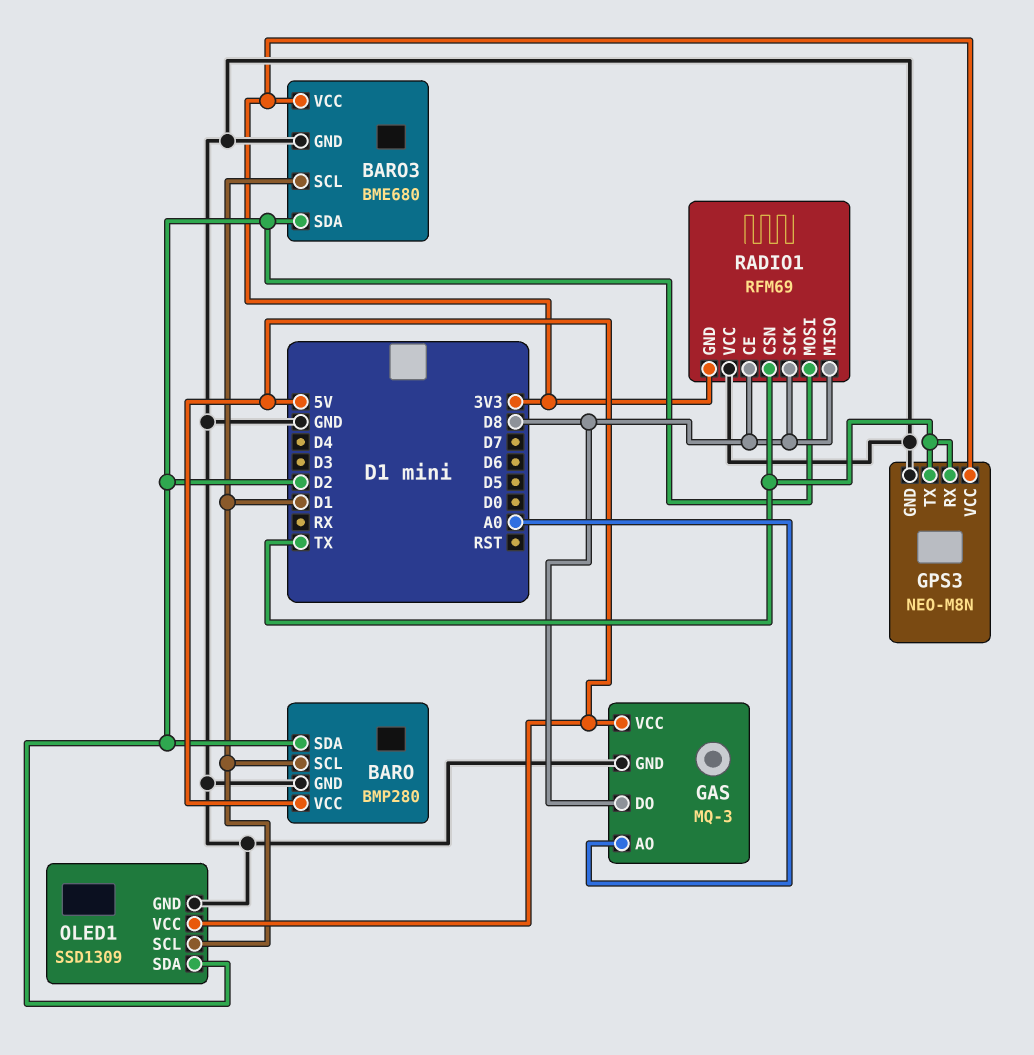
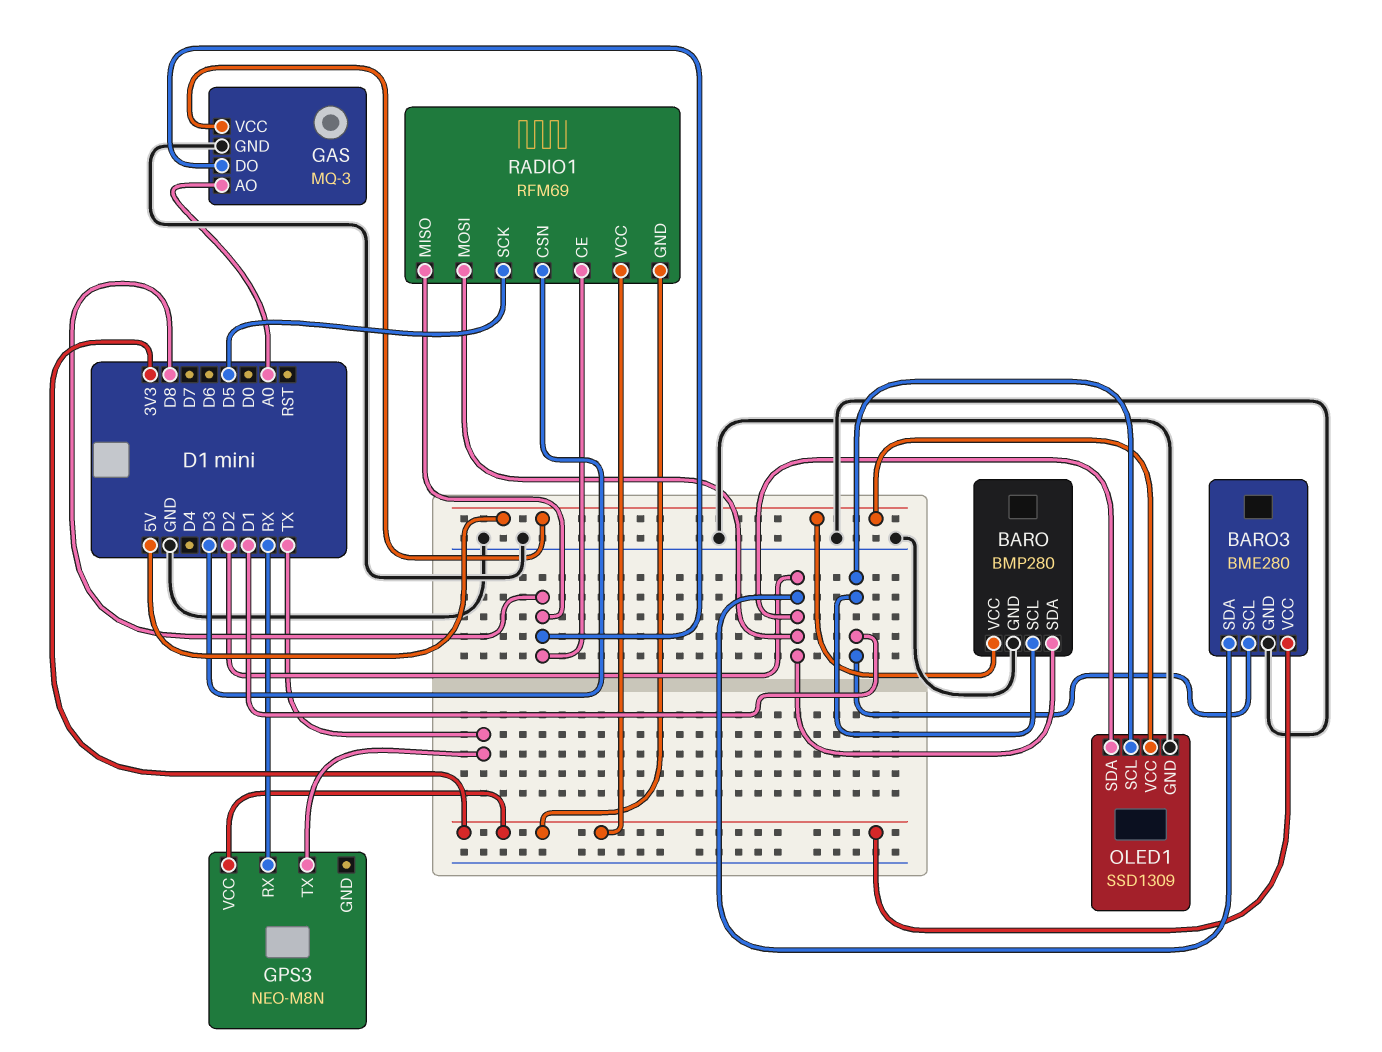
BARO3: BME680 -> BME280
GPS3 pin GND: GND -> none
GPS3 pin RX: TX -> RX
RADIO1 pin CSN: TX -> D3
RADIO1 pin SCK: D8 -> D5
RADIO1 pin VCC: GND -> 3V3

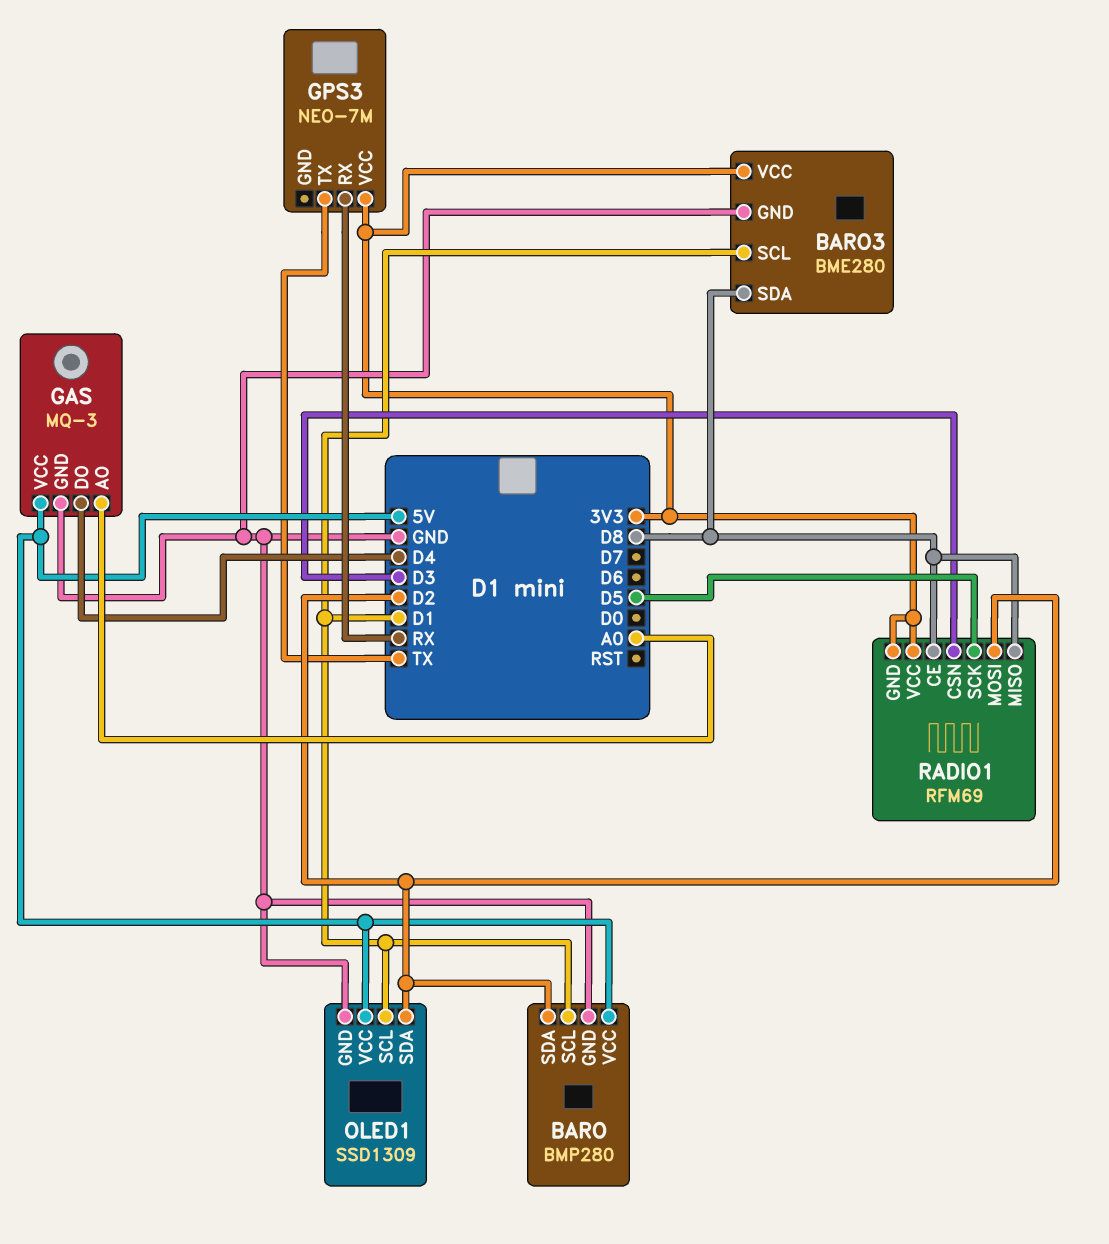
BARO3 pin SDA: D2 -> D8
GAS pin DO: D8 -> D4
GPS3: NEO-M8N -> NEO-7M

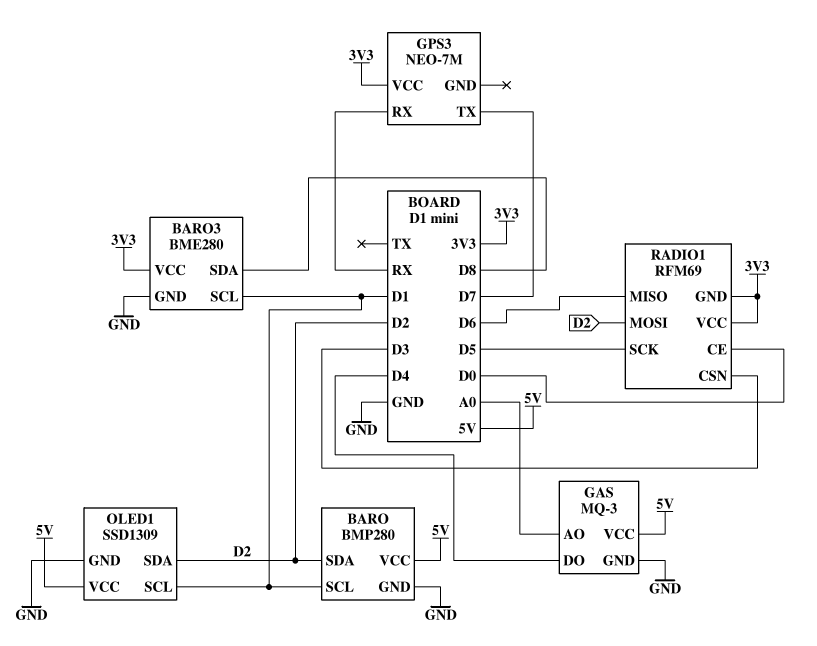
GPS3 pin TX: TX -> D7
RADIO1 pin CE: D8 -> D0
RADIO1 pin MISO: D8 -> D6

